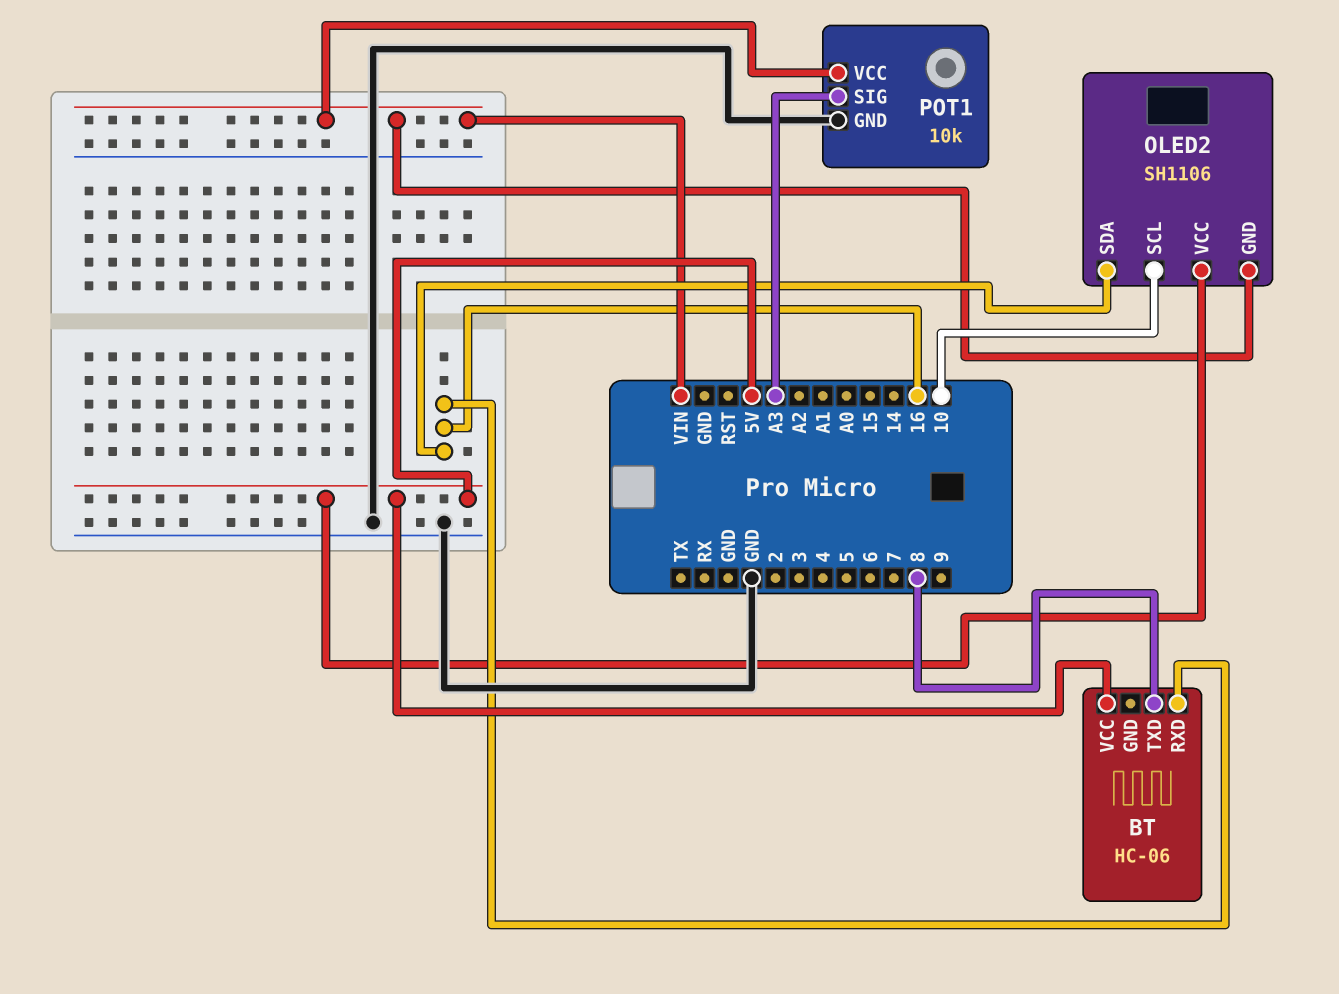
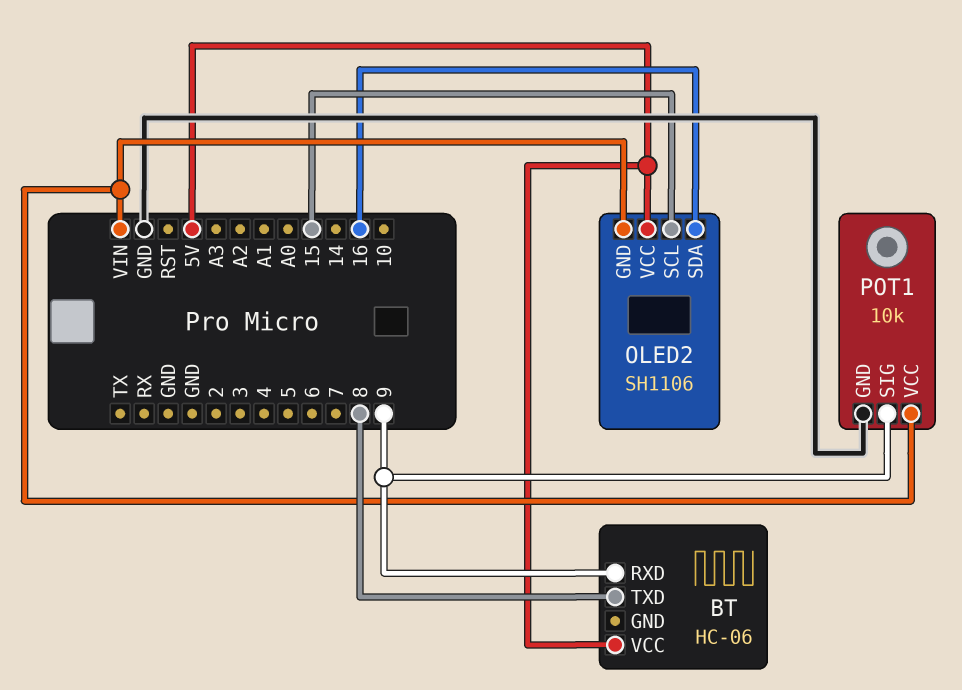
BT pin RXD: 16 -> 9
OLED2 pin SCL: 10 -> 15
POT1 pin SIG: A3 -> 9

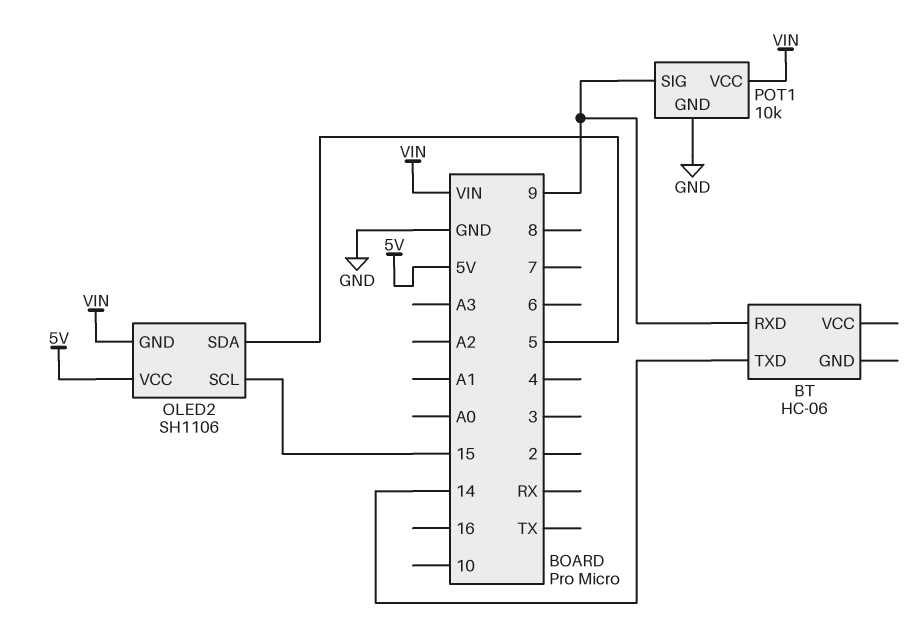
BT pin TXD: 8 -> 14
BT pin VCC: 5V -> none
OLED2 pin SDA: 16 -> 5

